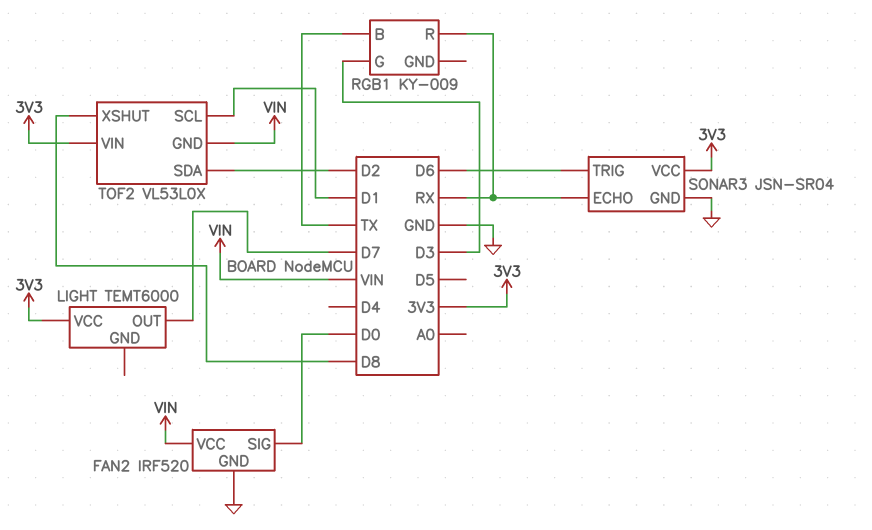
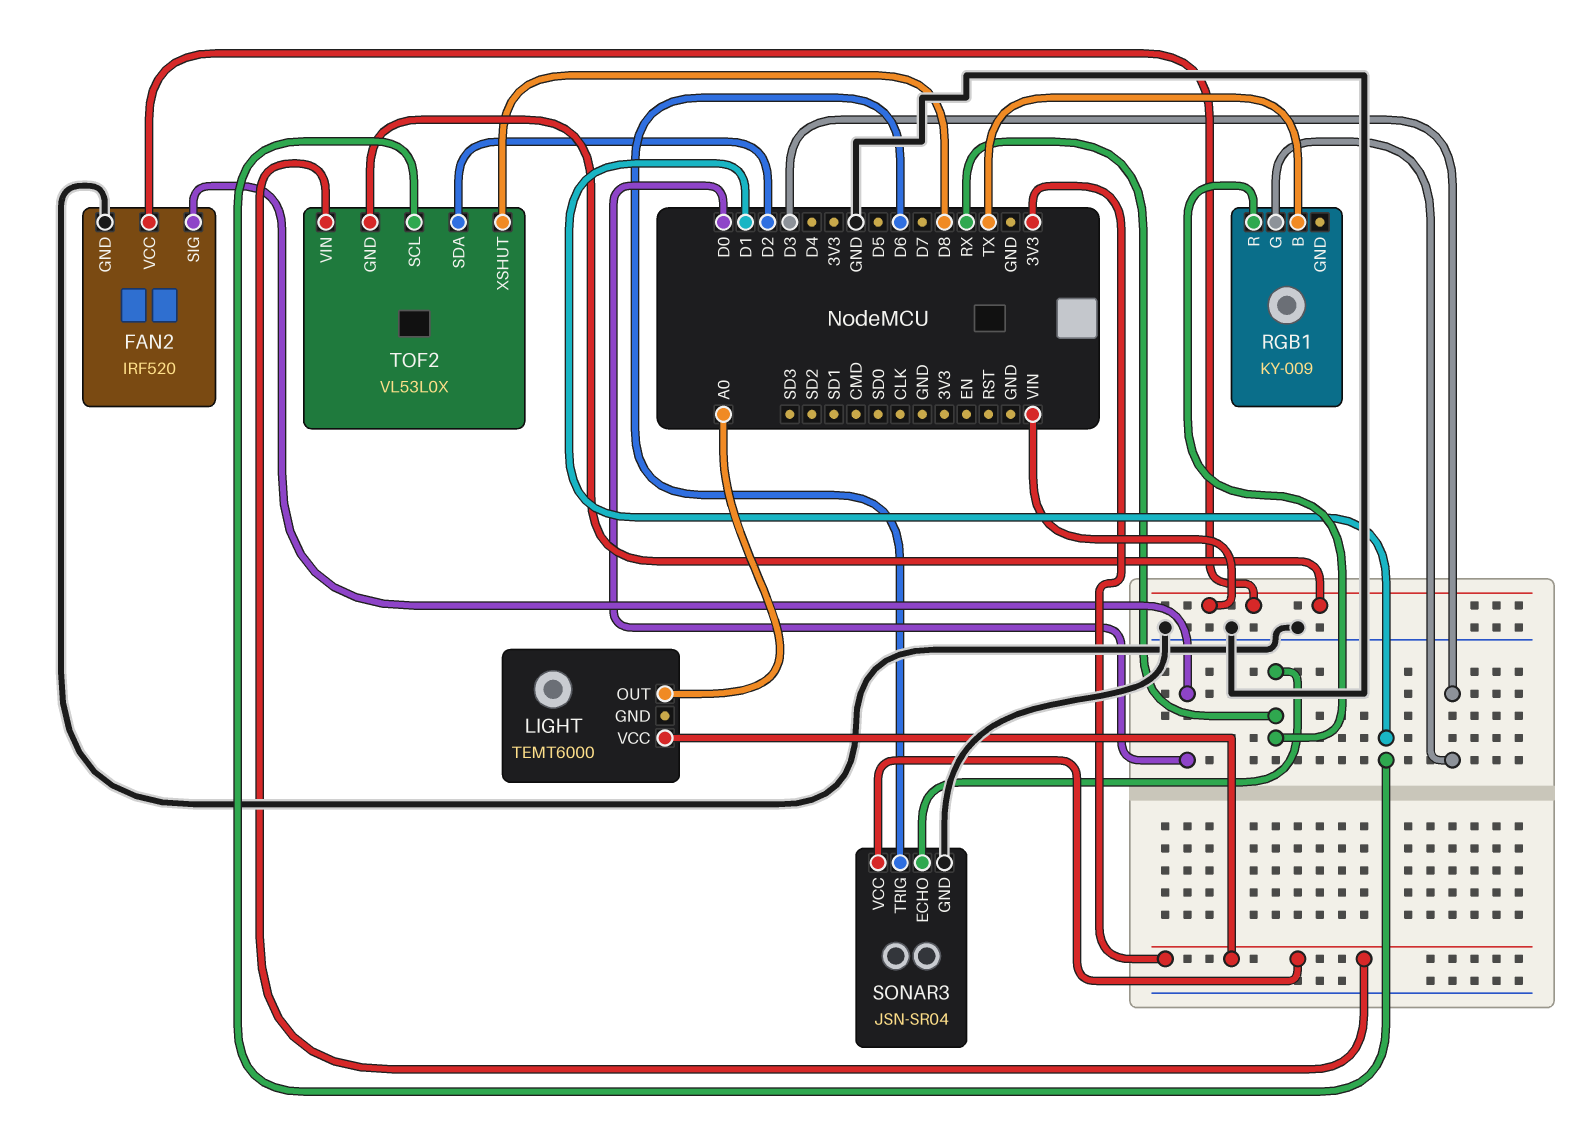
LIGHT pin OUT: D7 -> A0

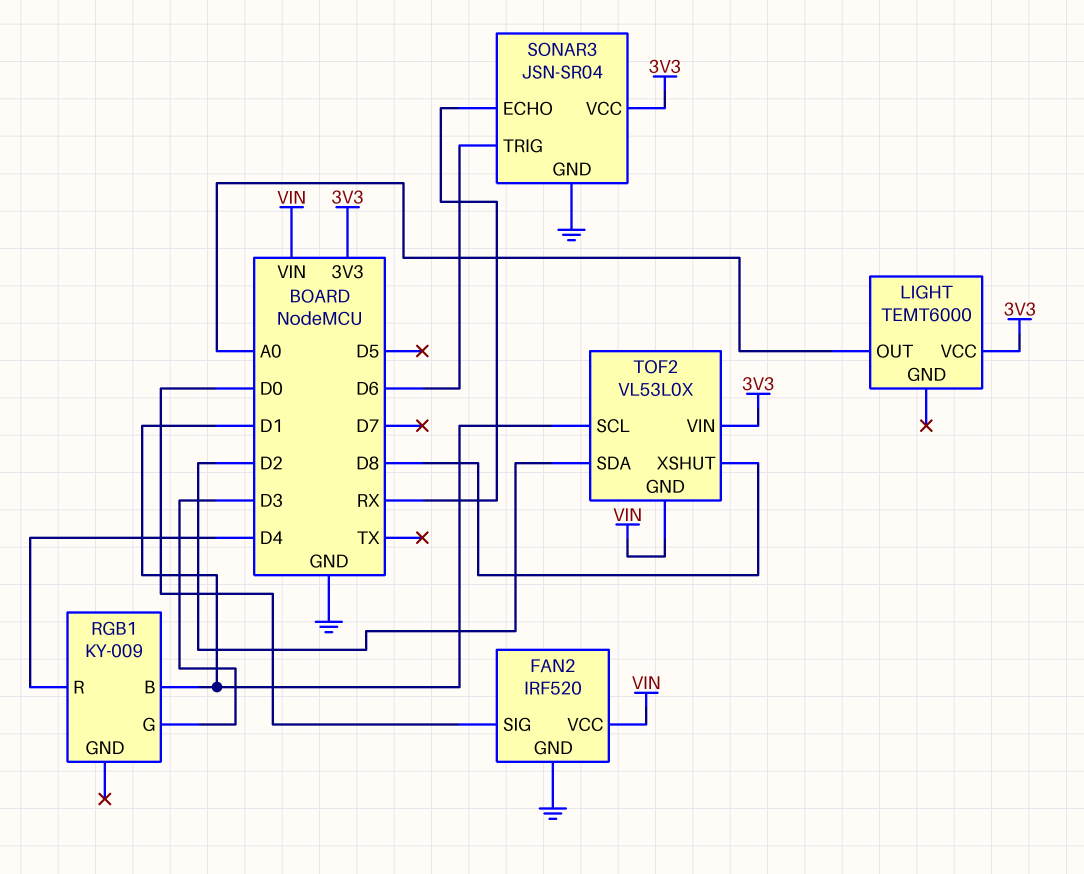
RGB1 pin B: TX -> D1
RGB1 pin R: RX -> D4

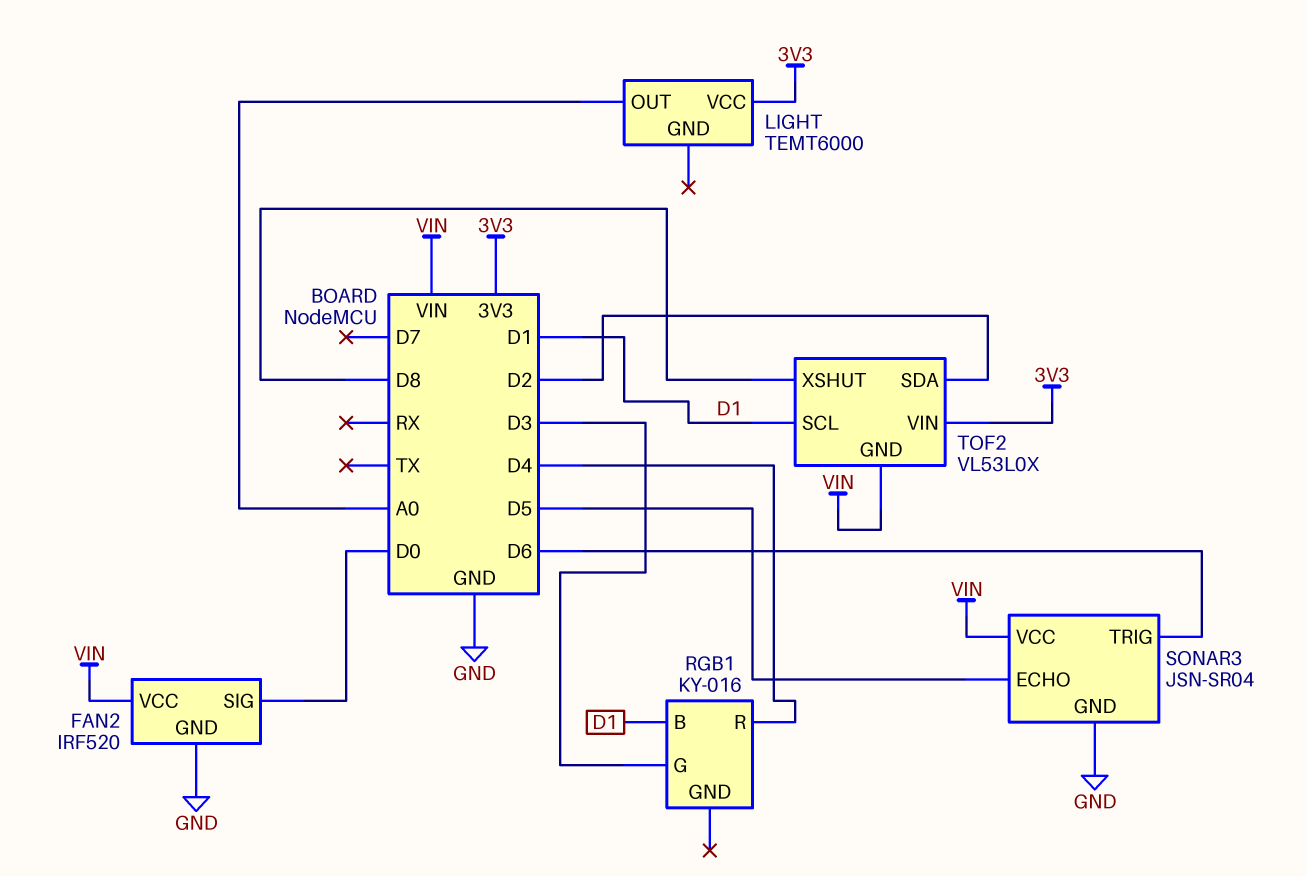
RGB1: KY-009 -> KY-016
SONAR3 pin ECHO: RX -> D5
SONAR3 pin VCC: 3V3 -> VIN

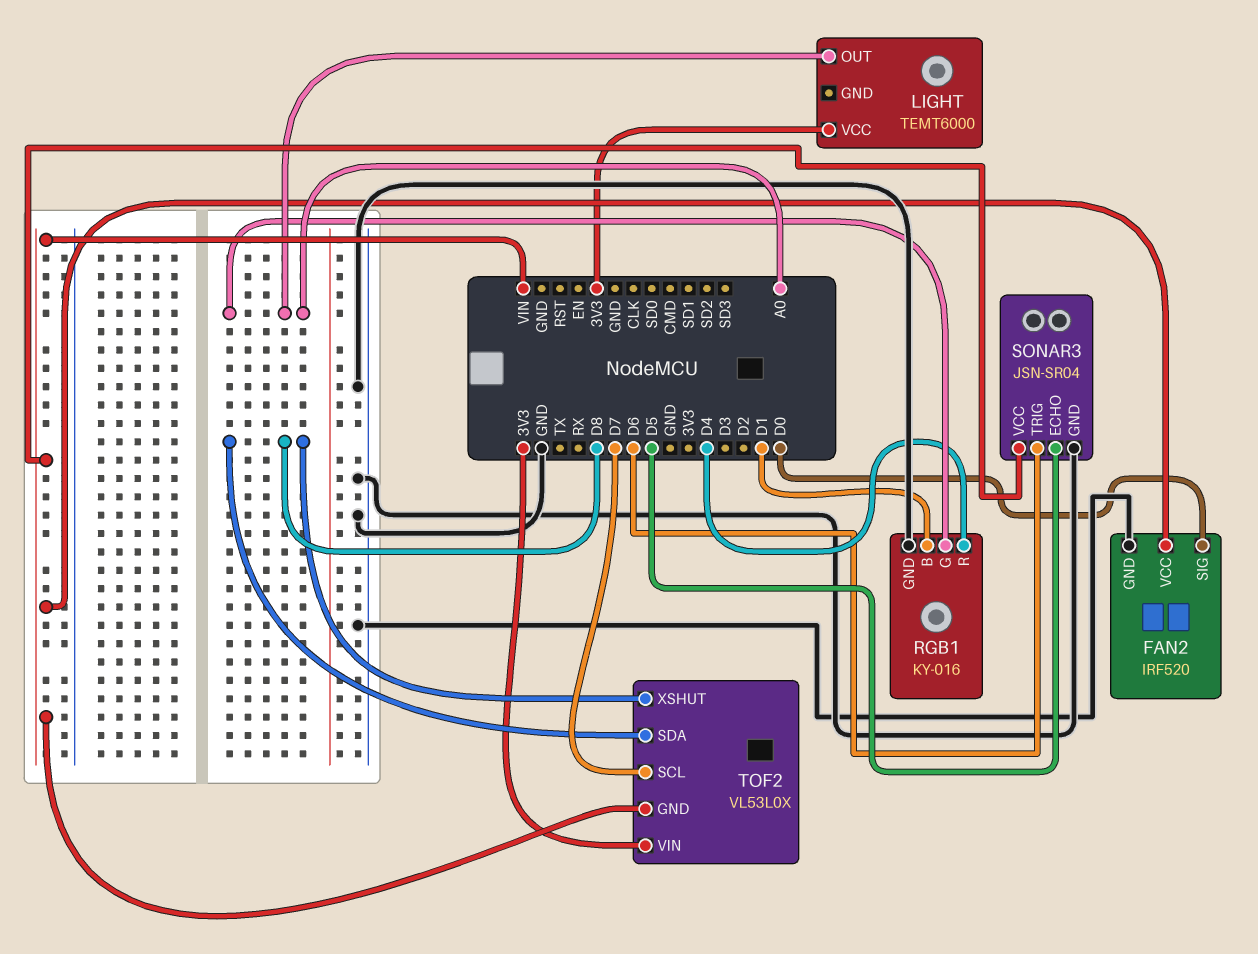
RGB1 pin G: D3 -> A0
RGB1 pin GND: none -> GND
TOF2 pin SCL: D1 -> D7
TOF2 pin SDA: D2 -> D8

